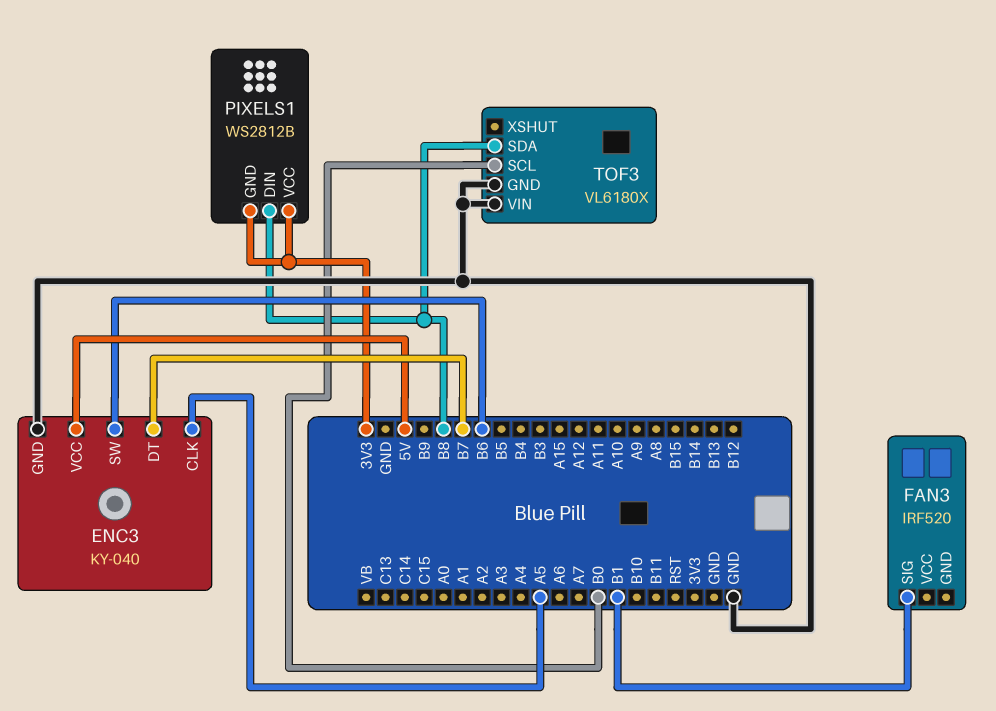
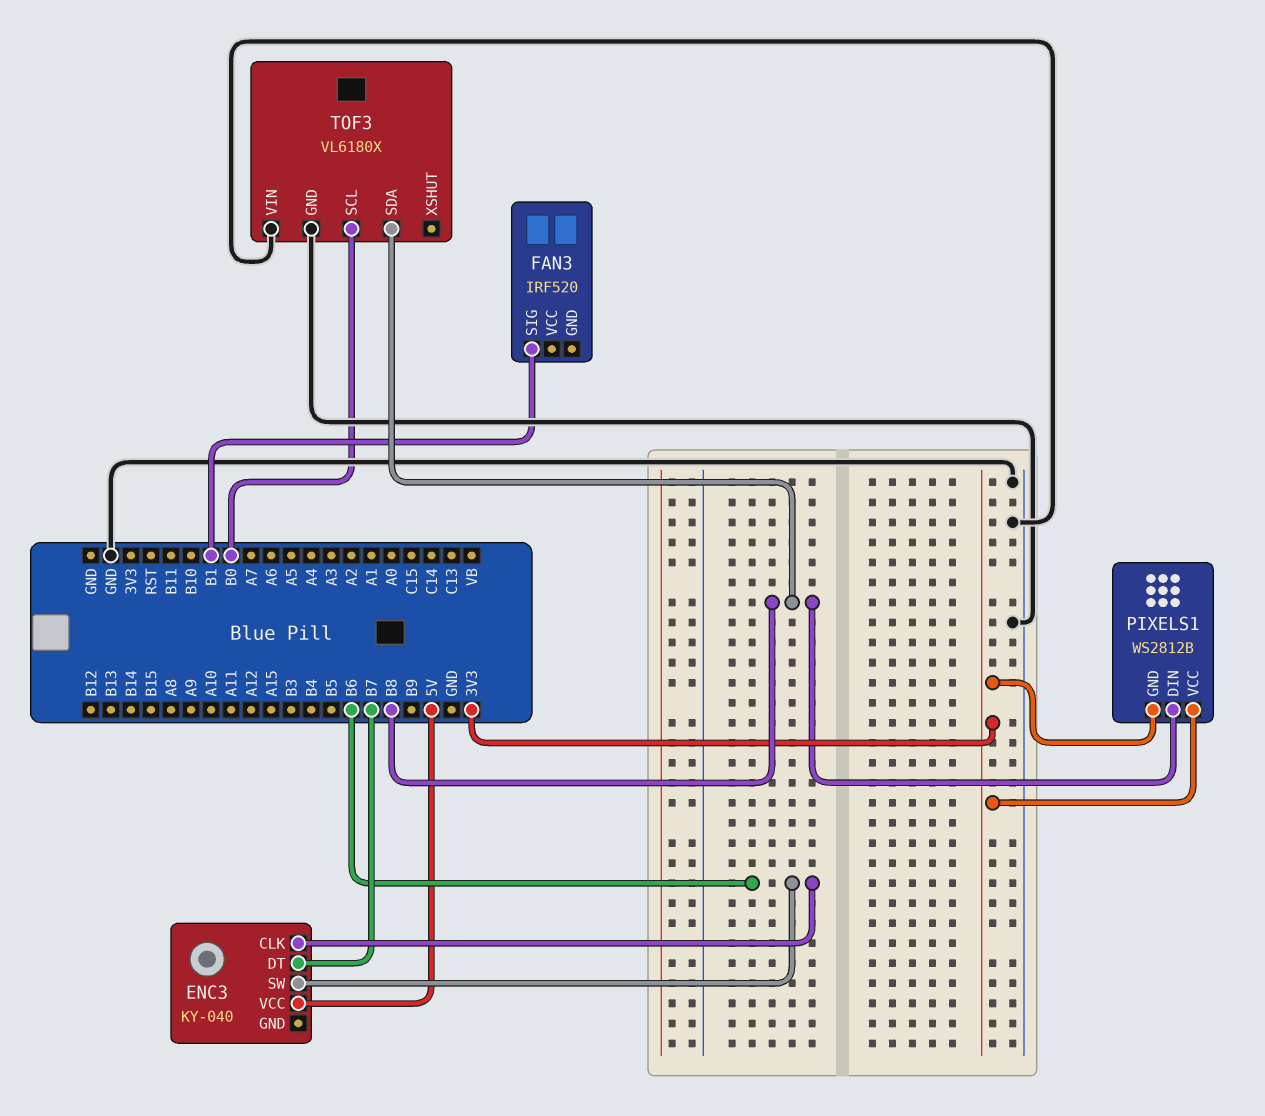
ENC3 pin CLK: A5 -> B6
ENC3 pin GND: GND -> none

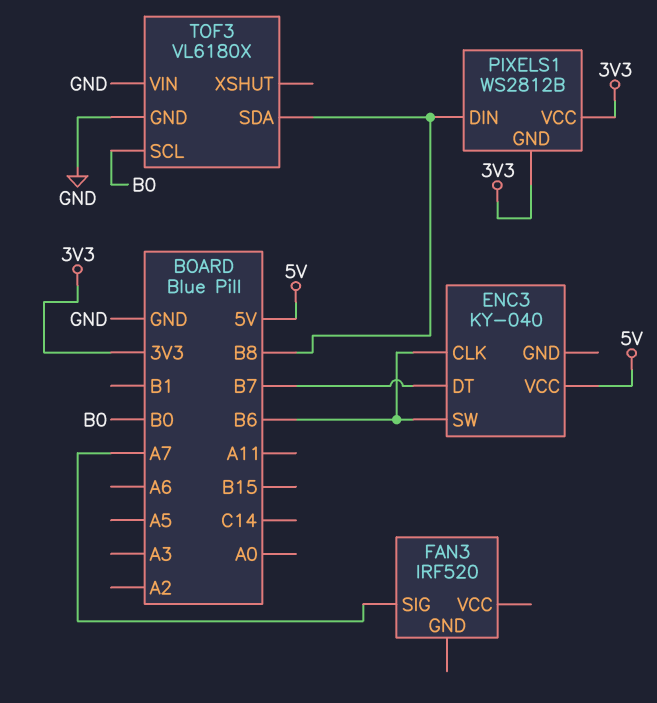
FAN3 pin SIG: B1 -> A7

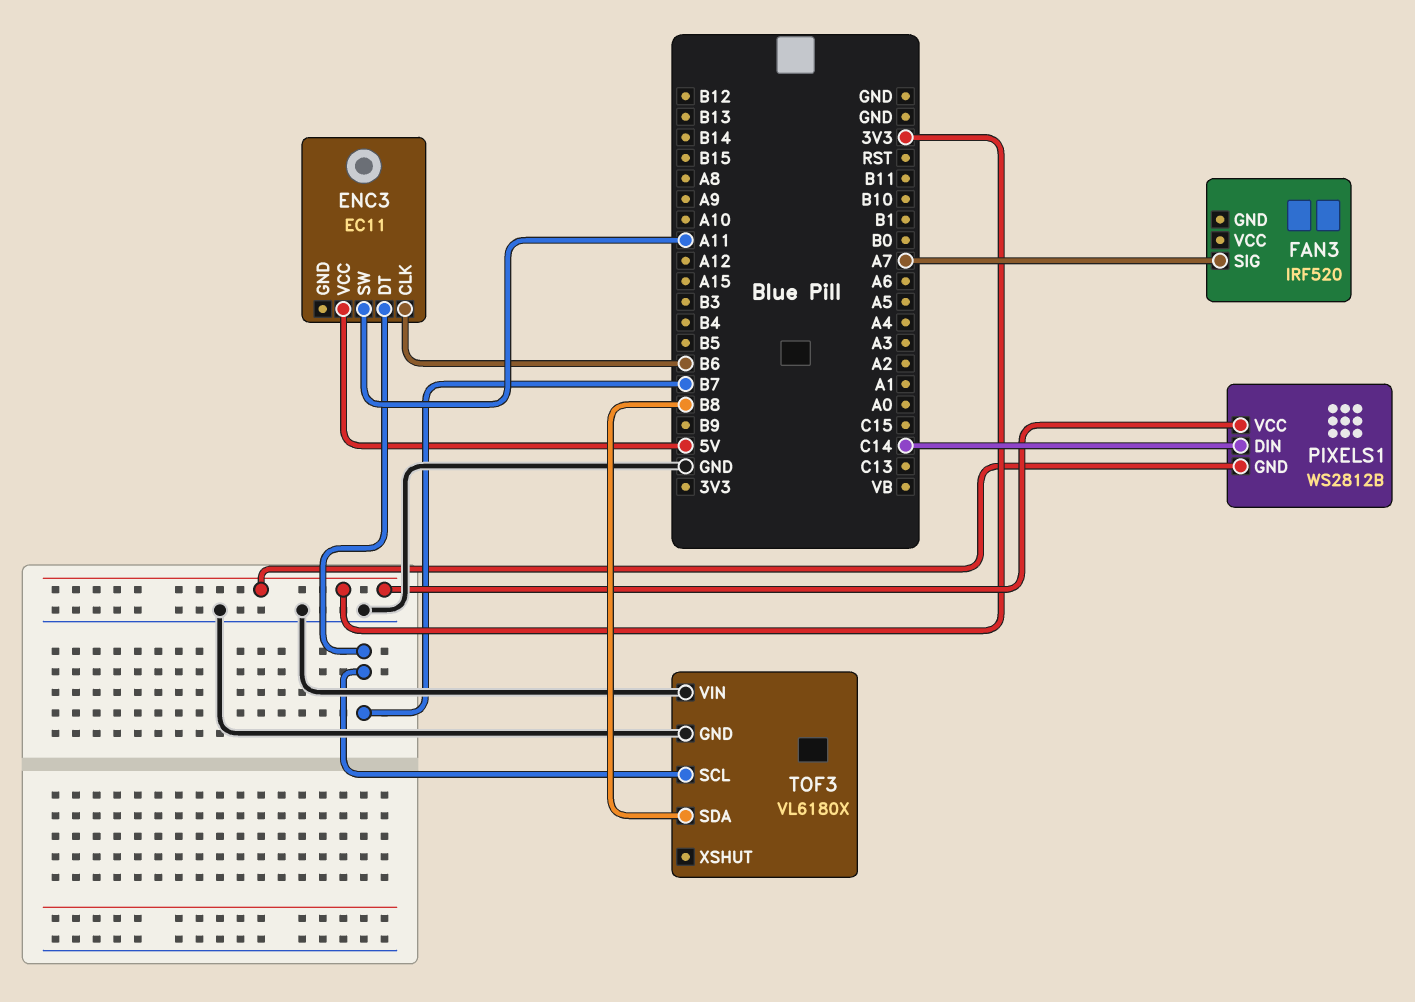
ENC3: KY-040 -> EC11
ENC3 pin SW: B6 -> A11
PIXELS1 pin DIN: B8 -> C14
TOF3 pin SCL: B0 -> B7

